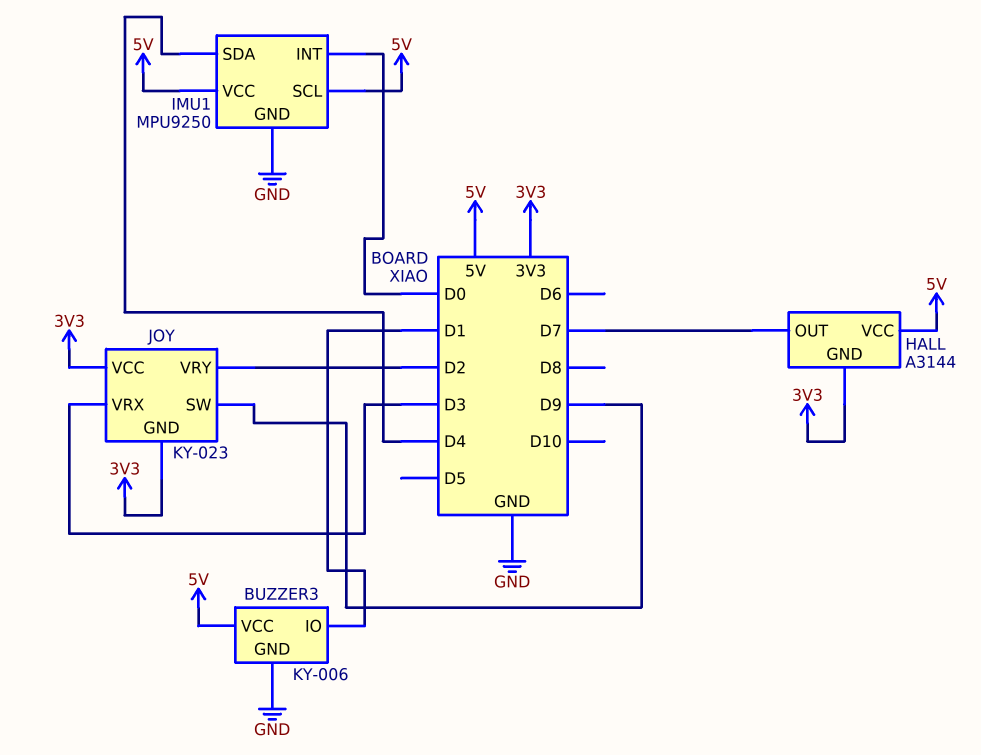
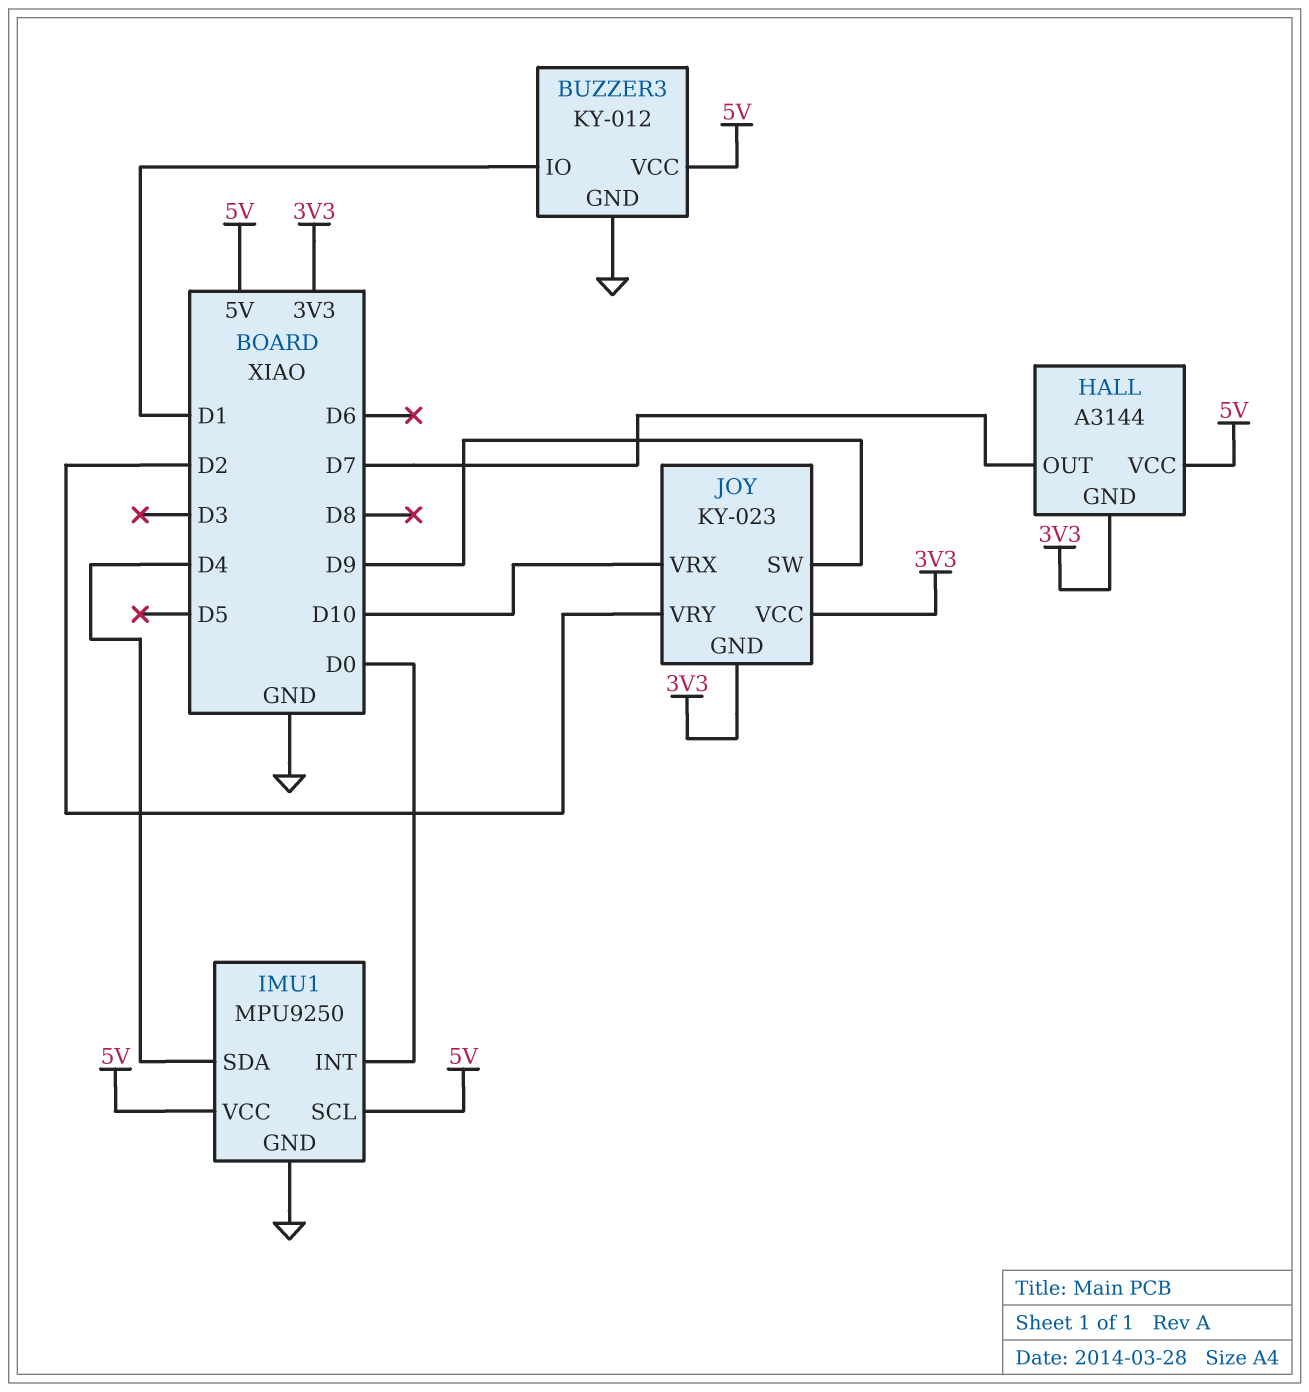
BUZZER3: KY-006 -> KY-012
JOY pin VRX: D3 -> D10

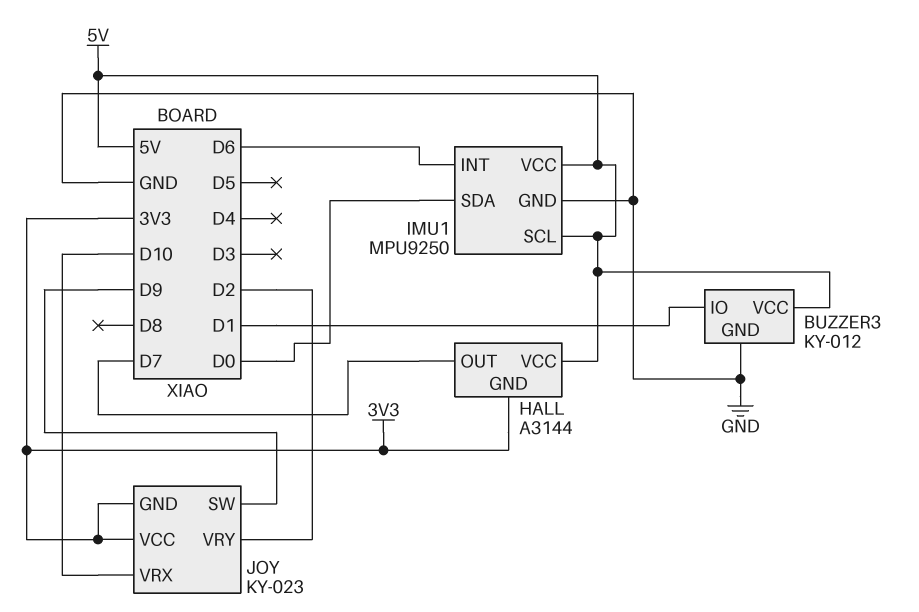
IMU1 pin INT: D0 -> D6
IMU1 pin SDA: D4 -> D0

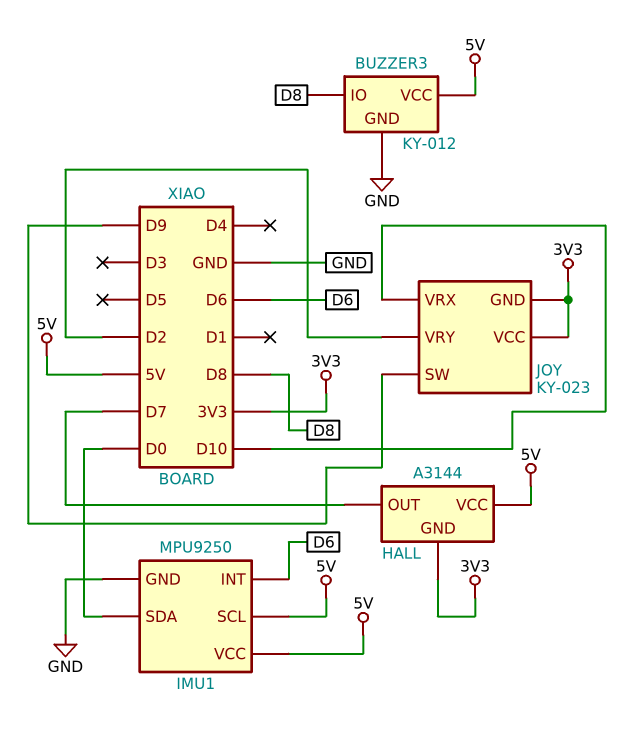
BUZZER3 pin IO: D1 -> D8

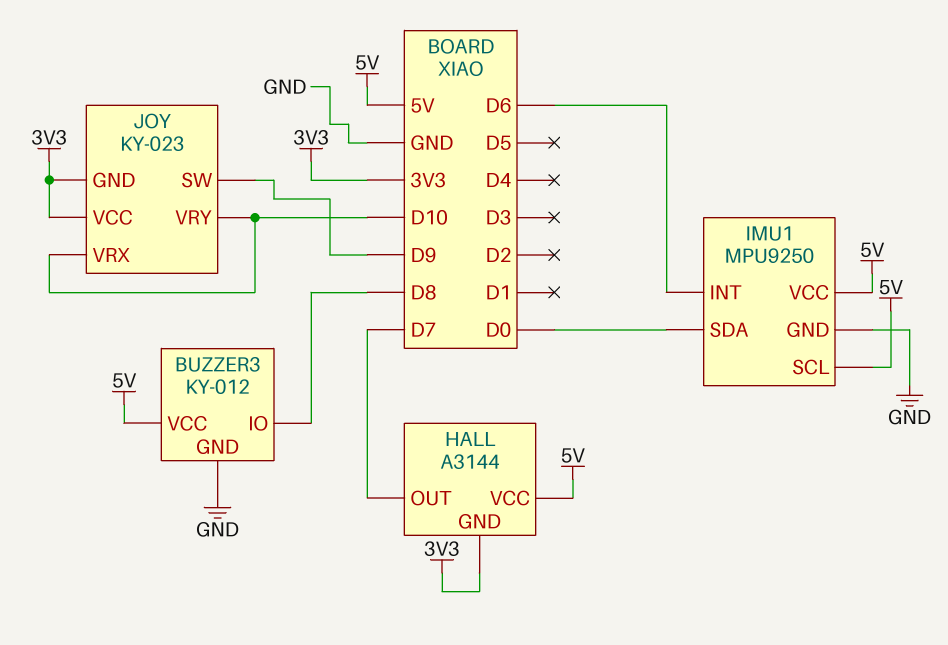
JOY pin VRY: D2 -> D10

